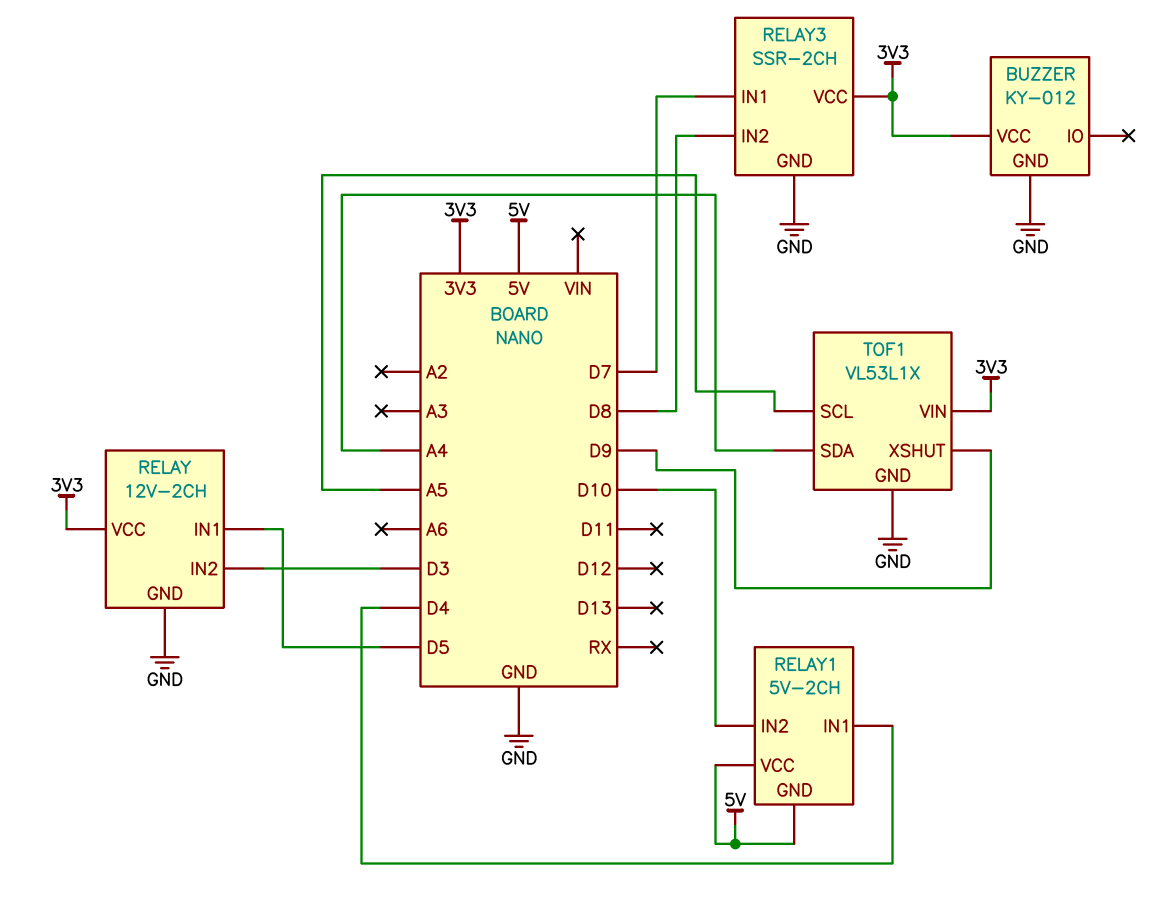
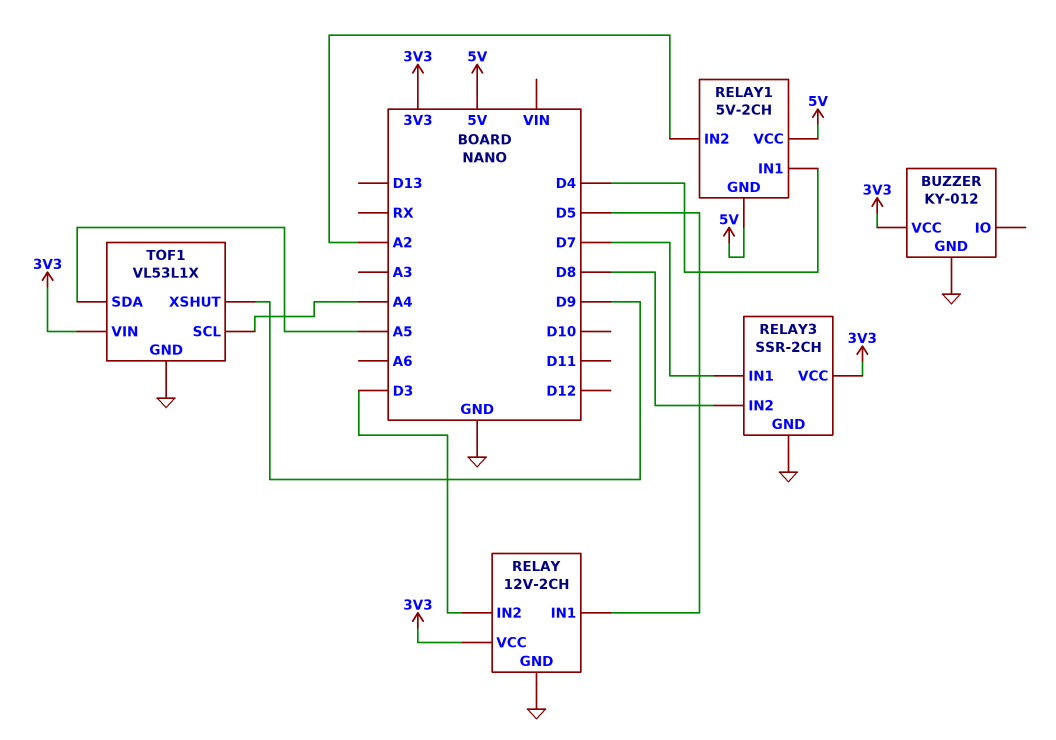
RELAY1 pin IN2: D10 -> A2
TOF1 pin SCL: A5 -> A4
TOF1 pin SDA: A4 -> A5

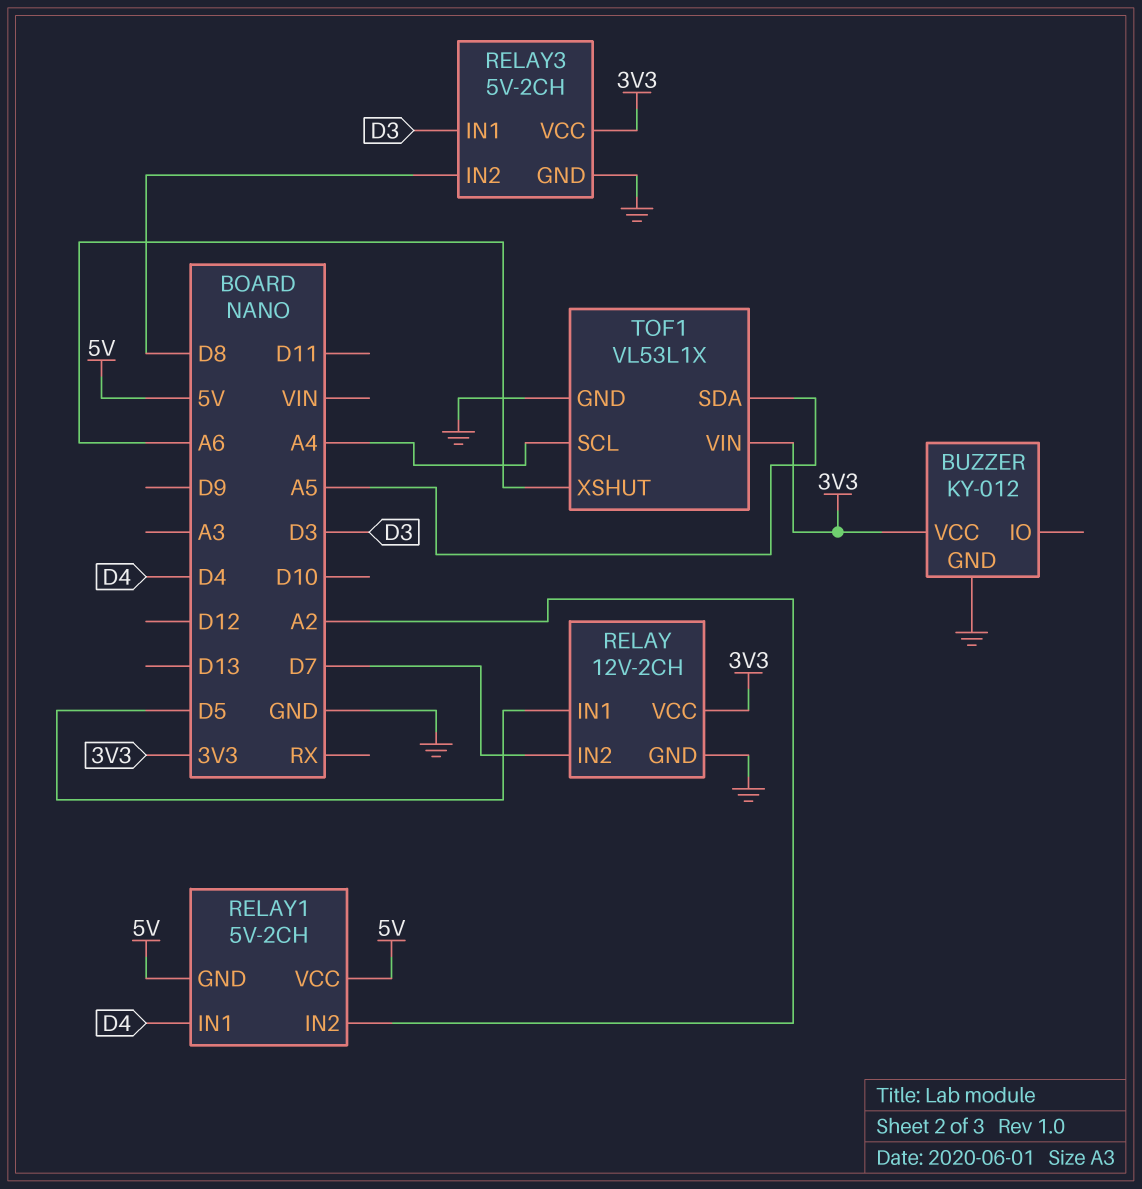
RELAY pin IN2: D3 -> D7
RELAY3: SSR-2CH -> 5V-2CH
RELAY3 pin IN1: D7 -> D3
TOF1 pin XSHUT: D9 -> A6

